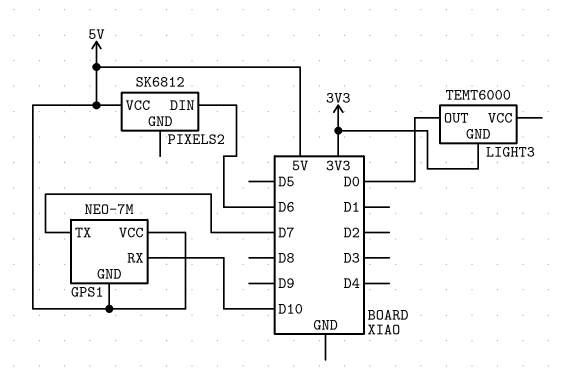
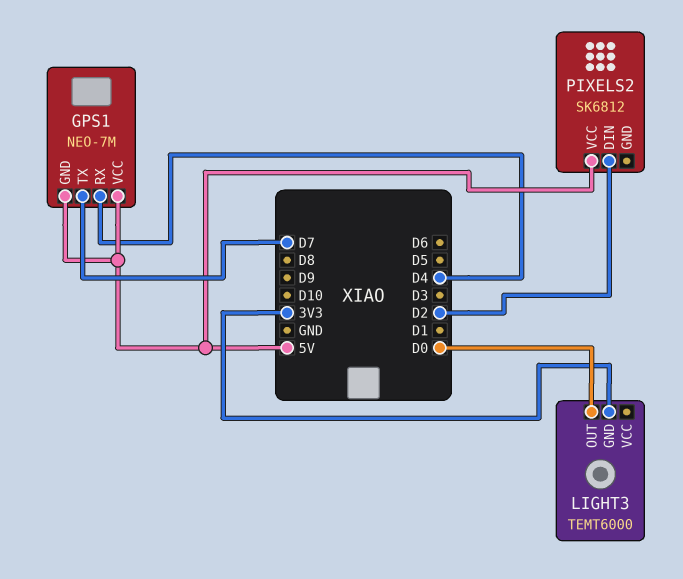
GPS1 pin RX: D10 -> D4
PIXELS2 pin DIN: D6 -> D2

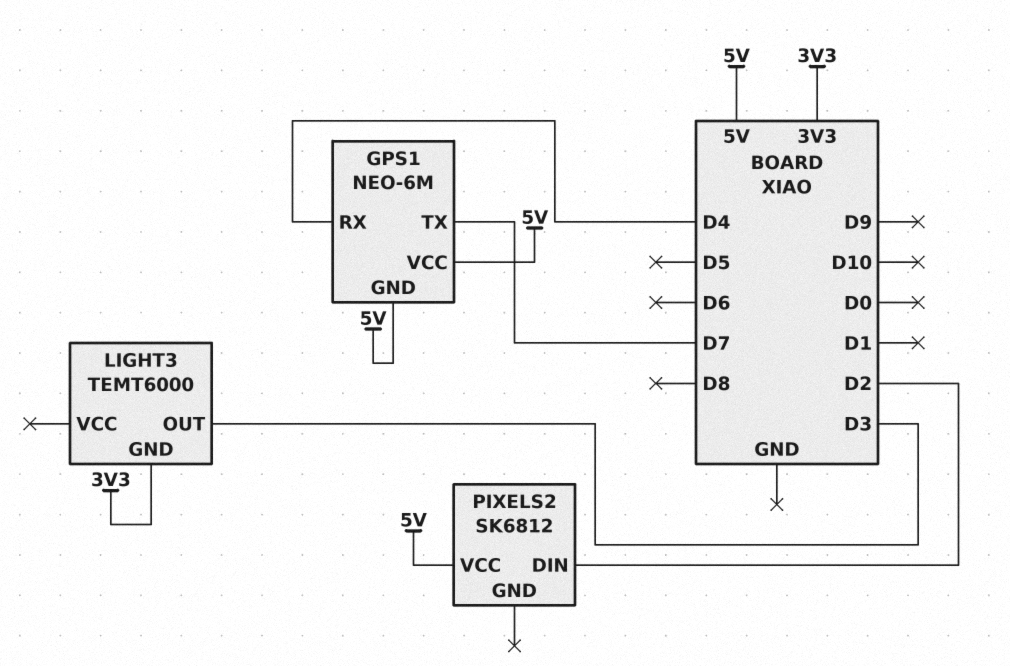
GPS1: NEO-7M -> NEO-6M
LIGHT3 pin OUT: D0 -> D3

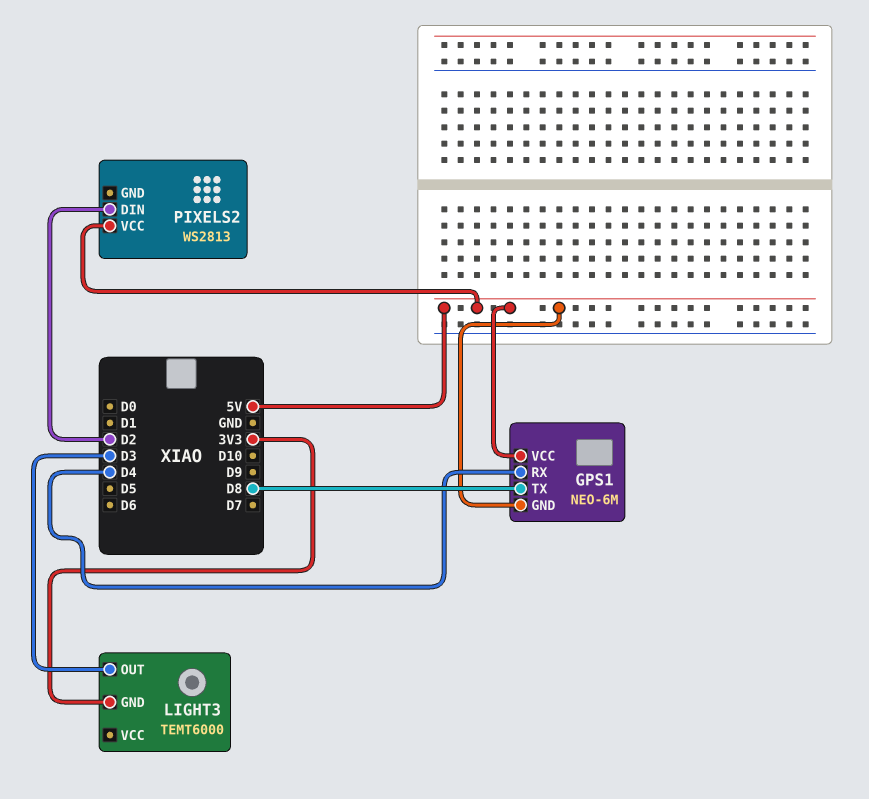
GPS1 pin TX: D7 -> D8
PIXELS2: SK6812 -> WS2813

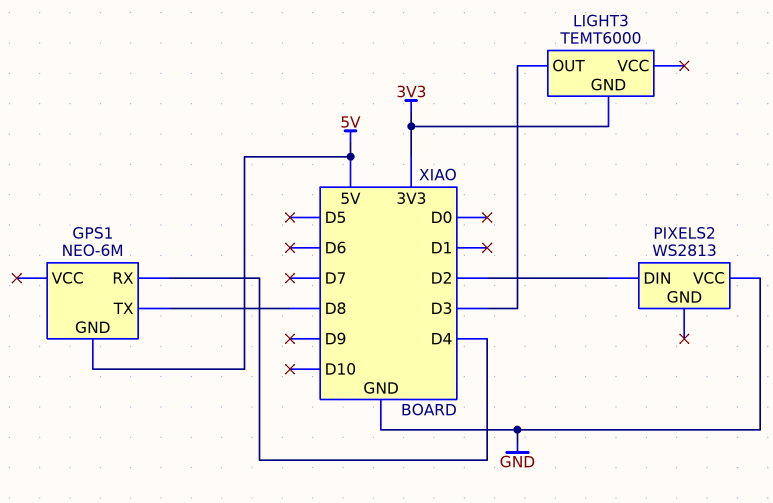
GPS1 pin VCC: 5V -> none
PIXELS2 pin VCC: 5V -> GND

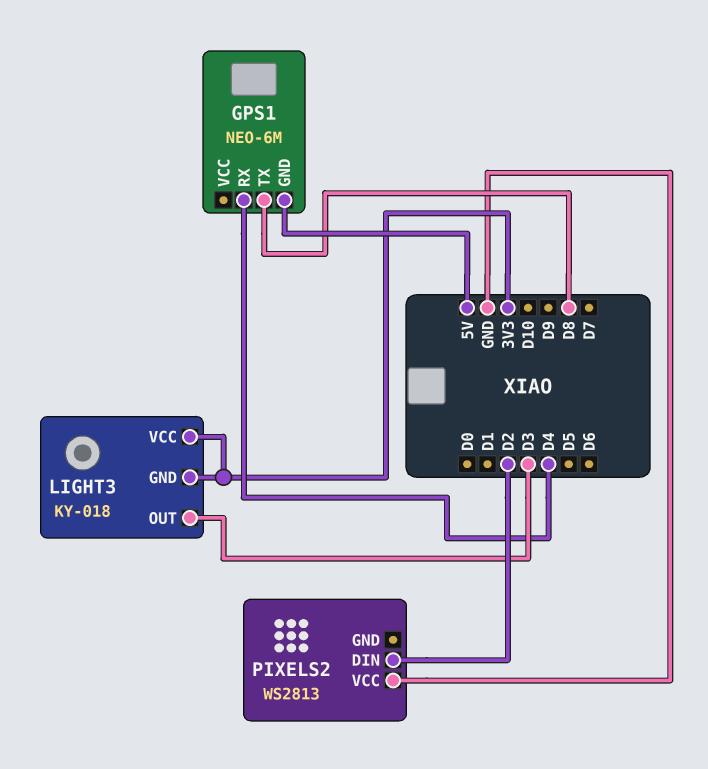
LIGHT3: TEMT6000 -> KY-018
LIGHT3 pin VCC: none -> 3V3

